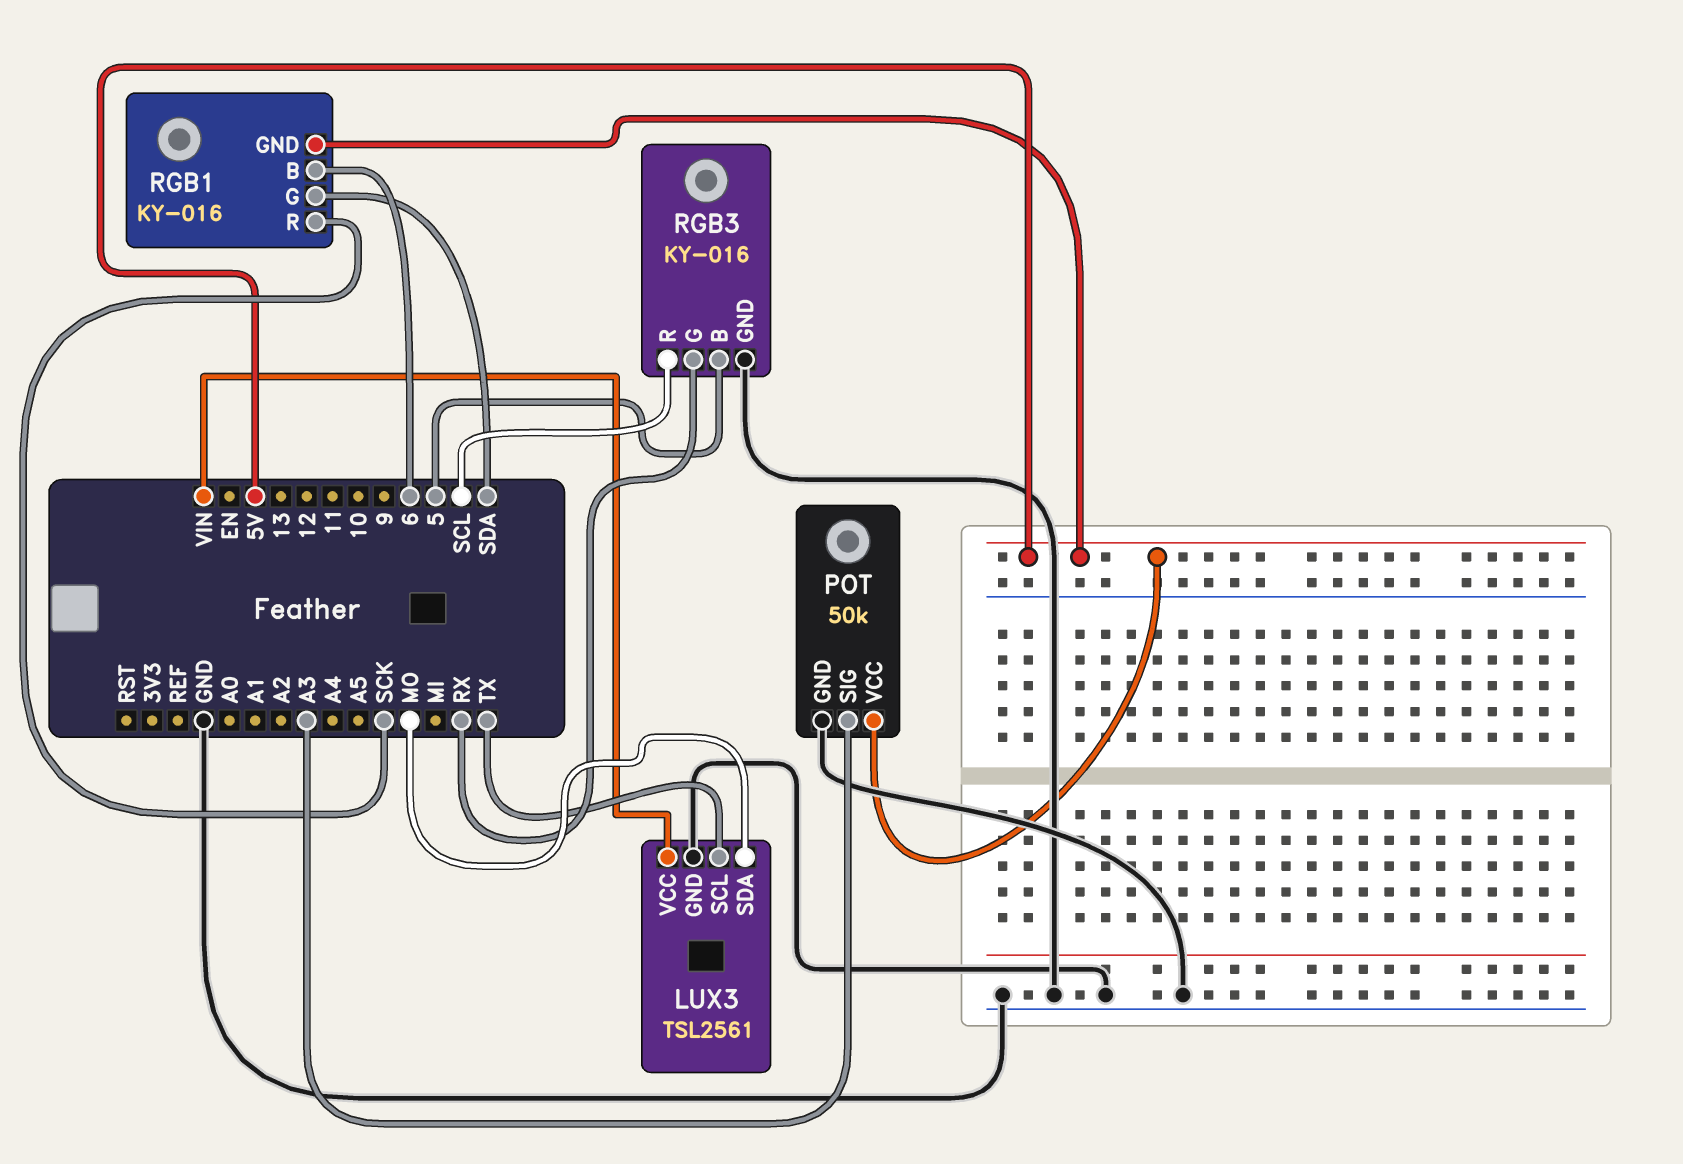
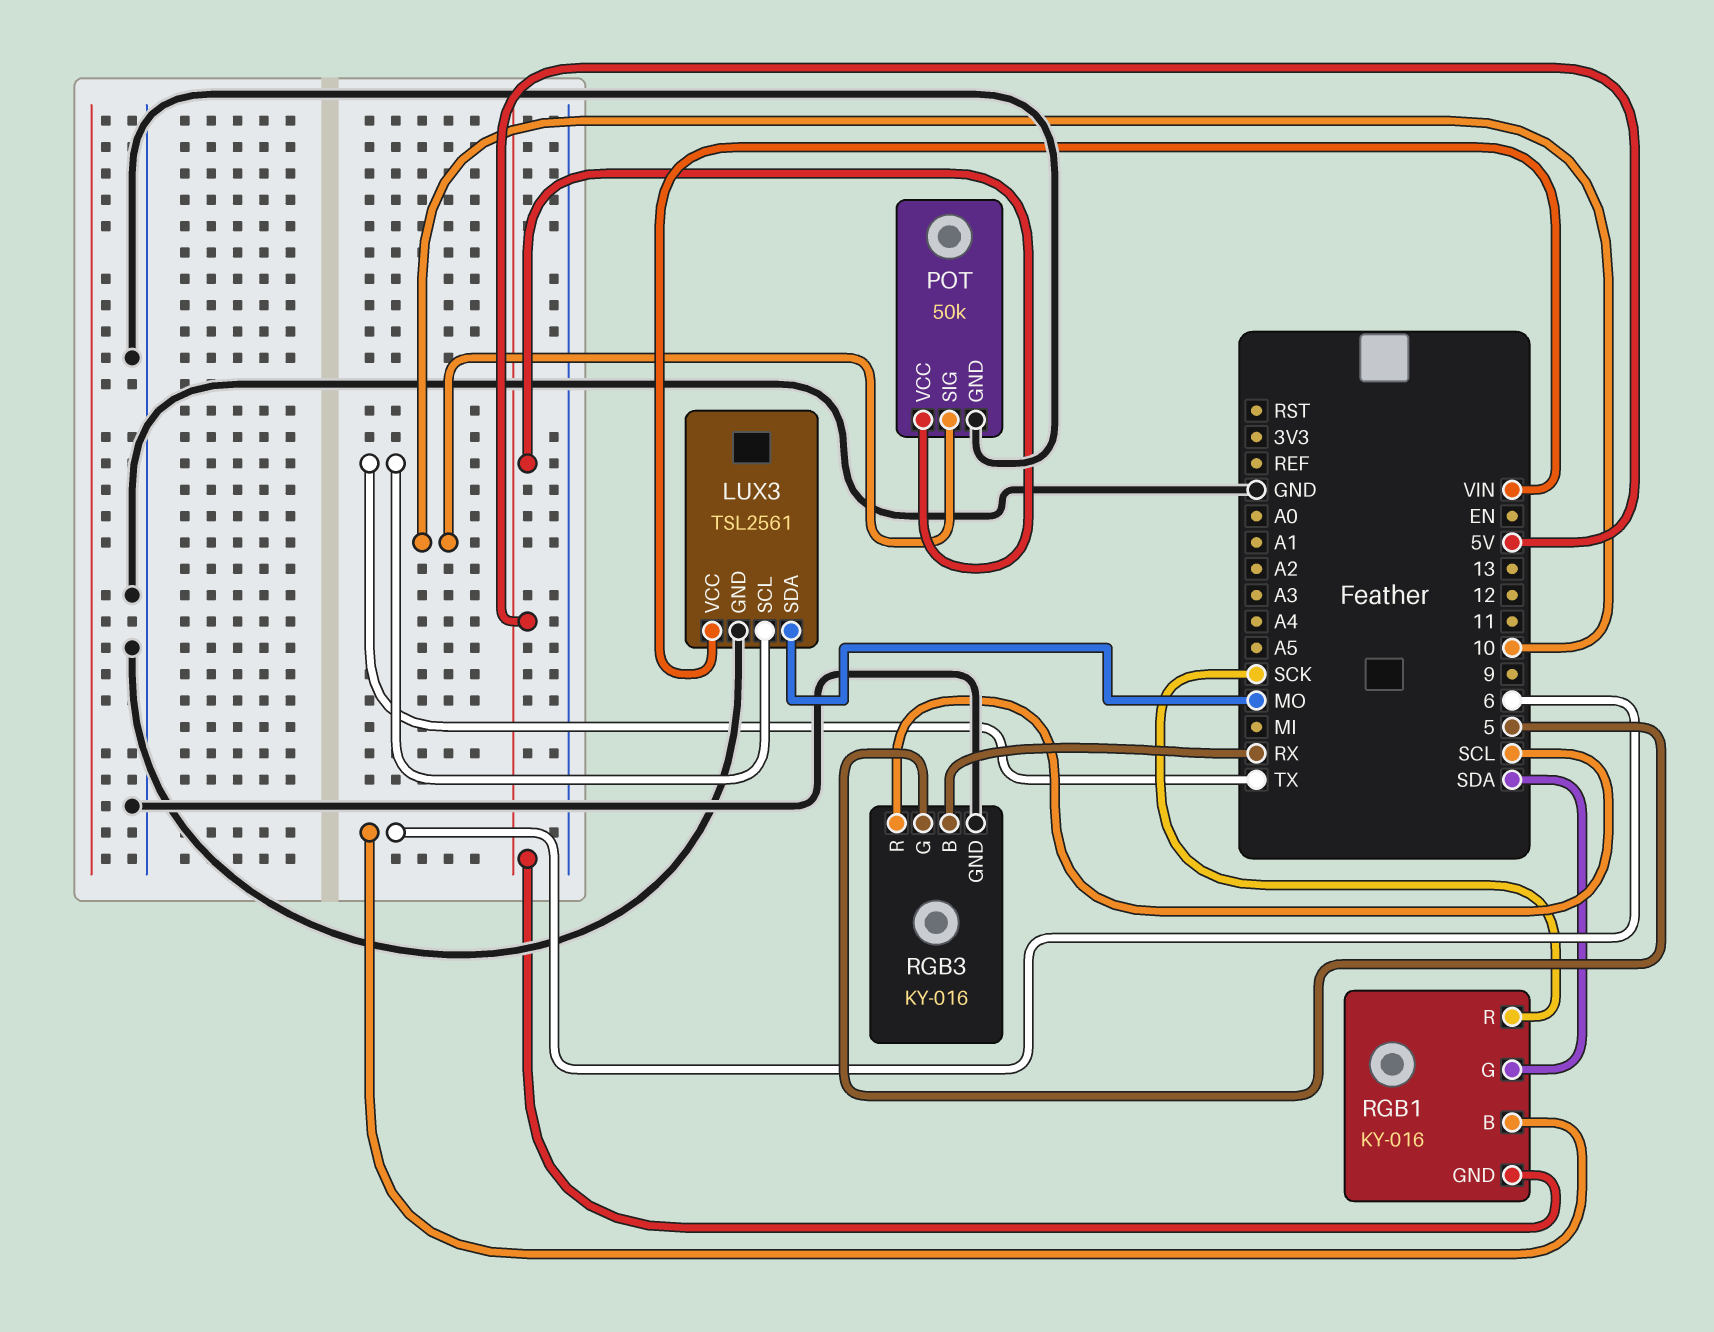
POT pin SIG: A3 -> 10
RGB3 pin B: 5 -> RX
RGB3 pin G: RX -> 5

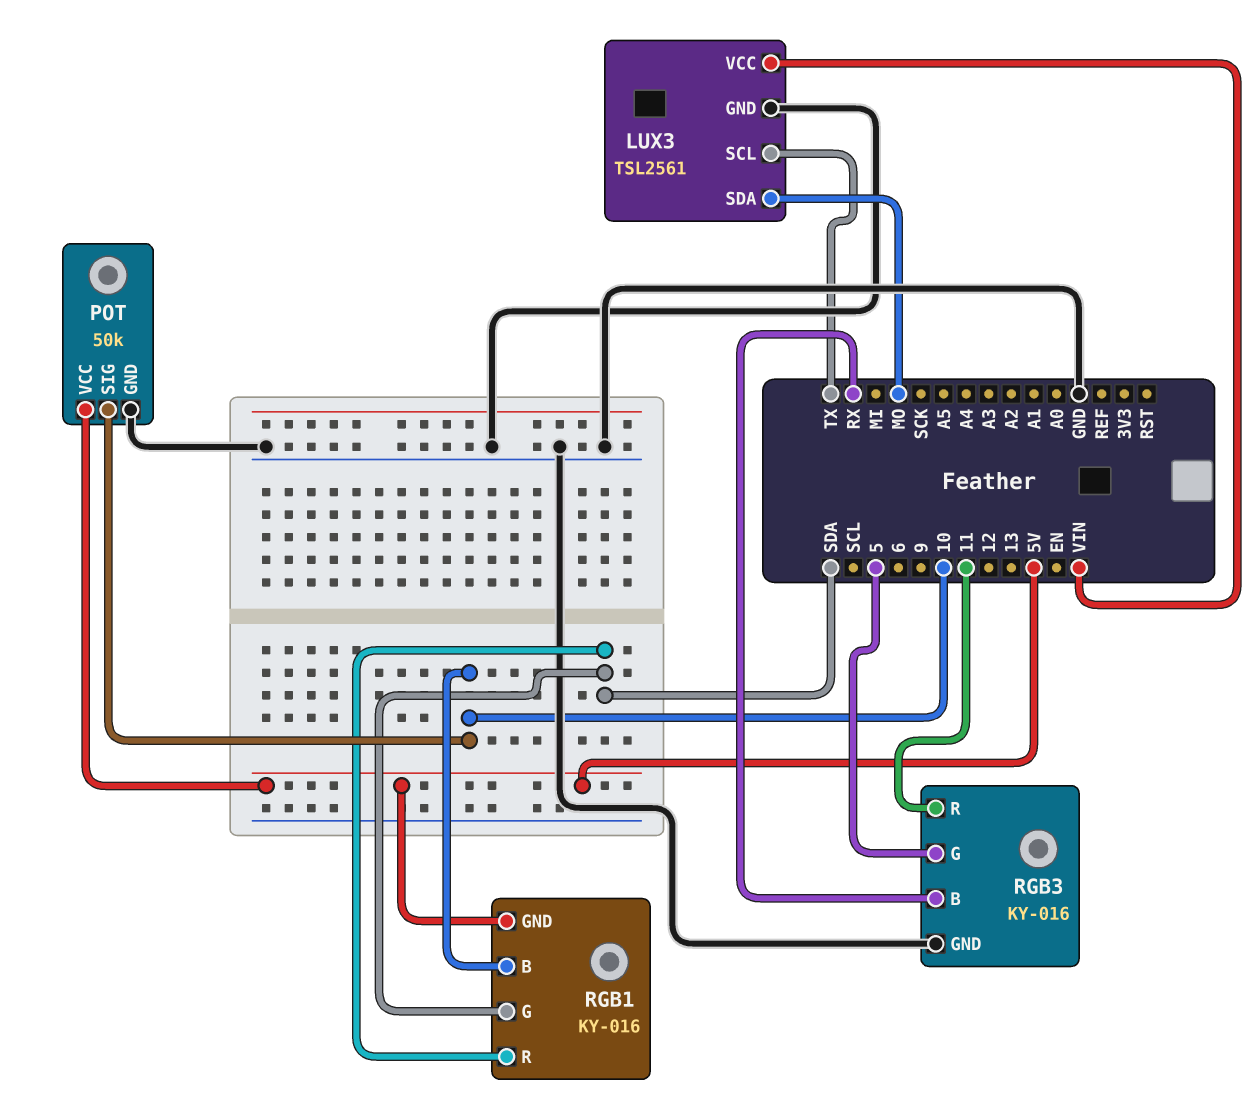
RGB1 pin B: 6 -> 10
RGB1 pin R: SCK -> SDA
RGB3 pin R: SCL -> 11

